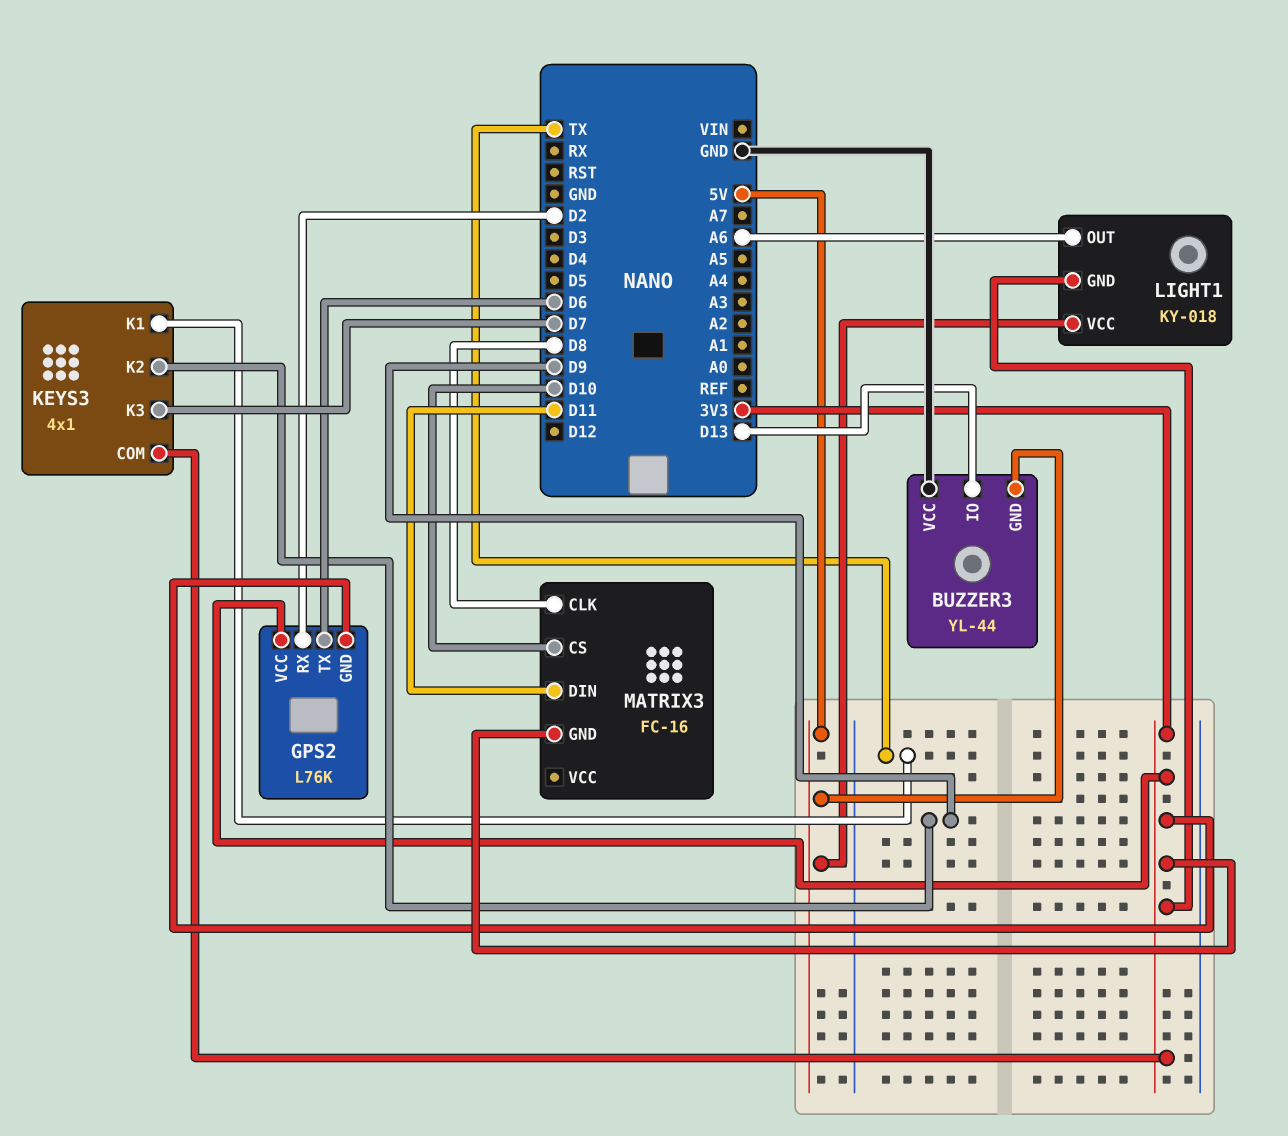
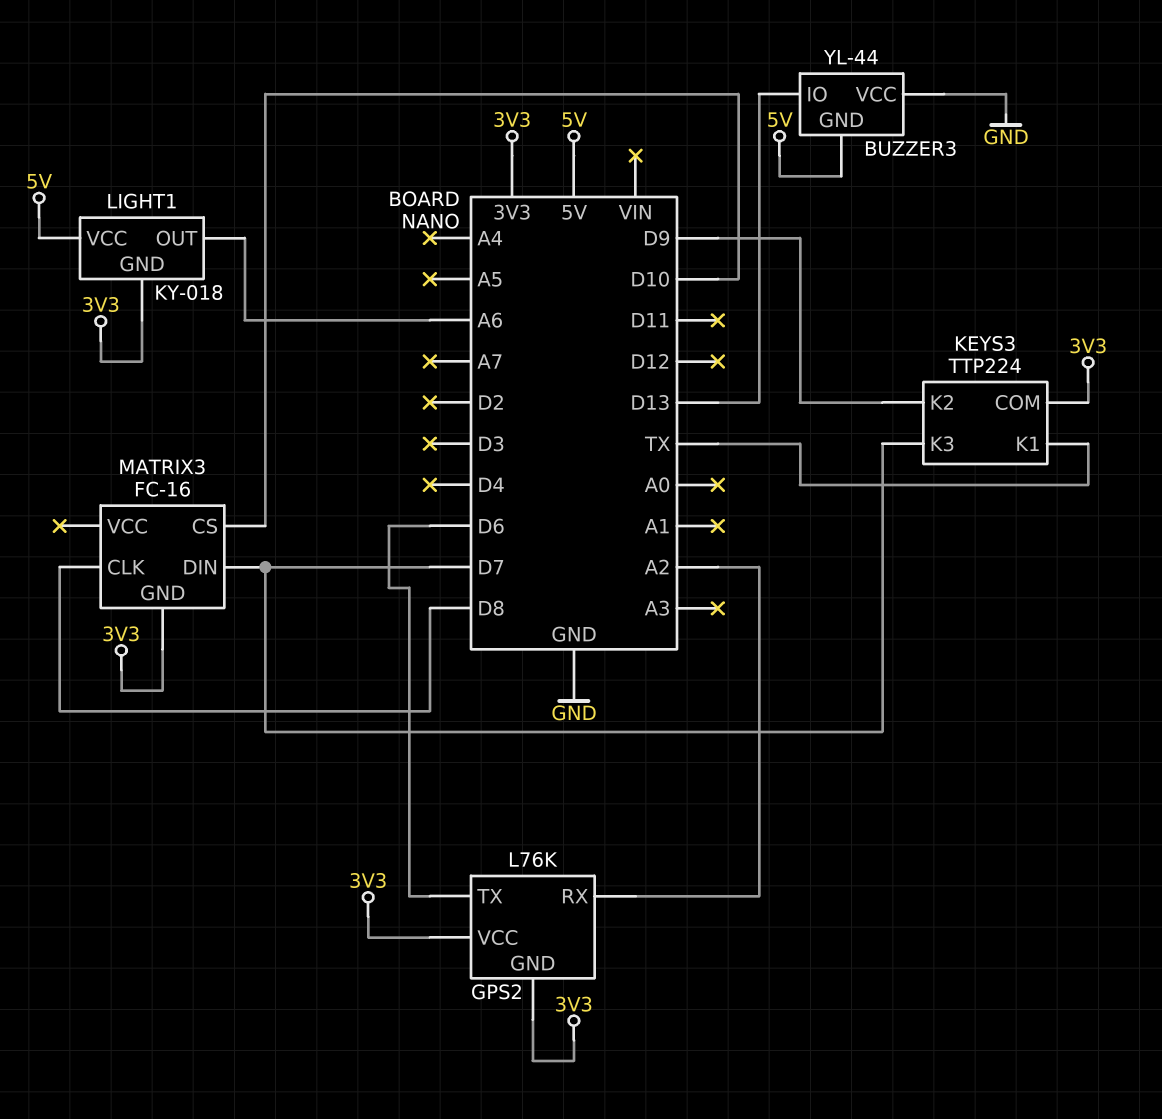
GPS2 pin RX: D2 -> A2
KEYS3: 4x1 -> TTP224
MATRIX3 pin DIN: D11 -> D7

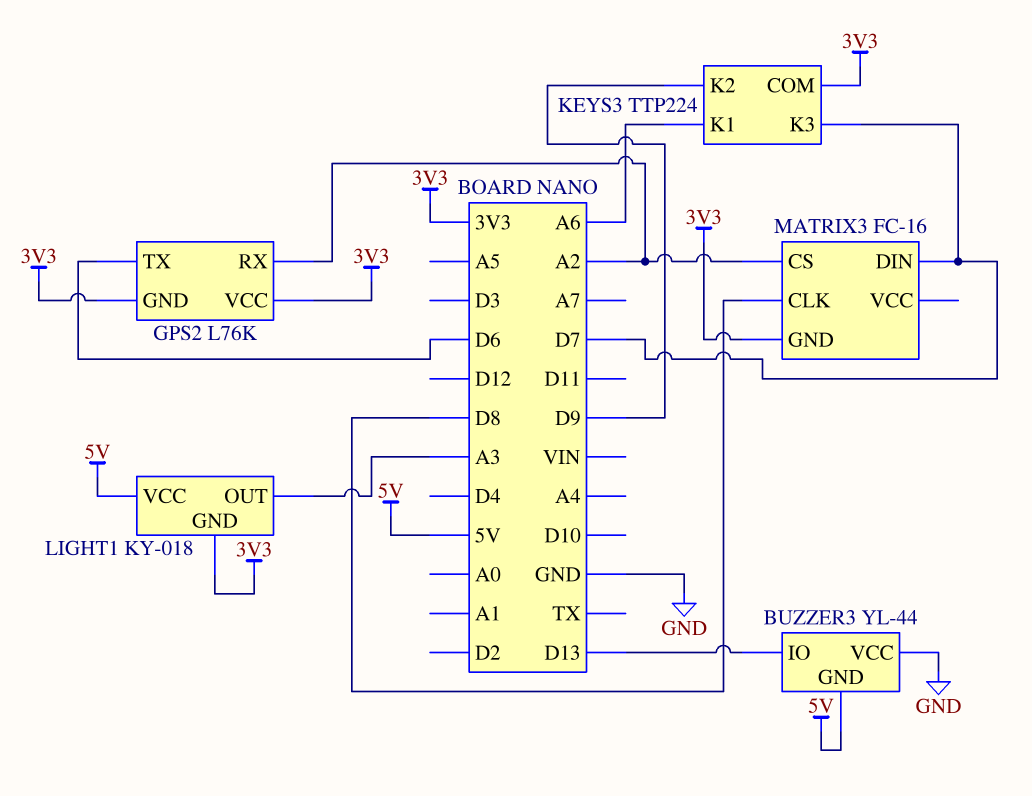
KEYS3 pin K1: TX -> A6
LIGHT1 pin OUT: A6 -> A3
MATRIX3 pin CS: D10 -> A2

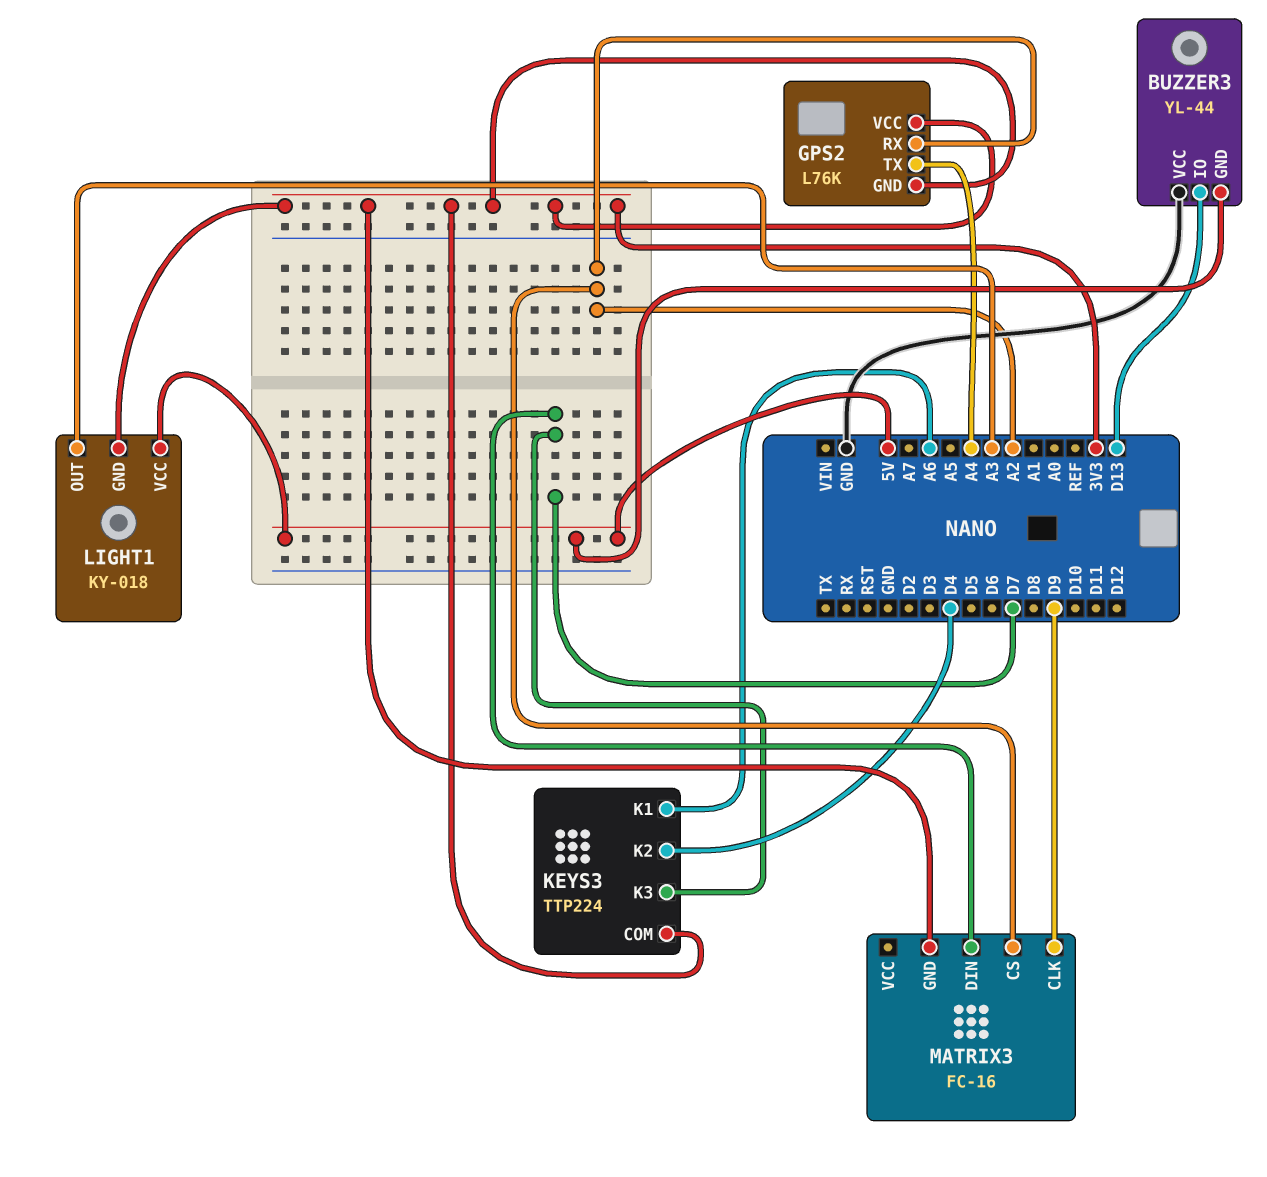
GPS2 pin TX: D6 -> A4
KEYS3 pin K2: D9 -> D4
MATRIX3 pin CLK: D8 -> D9

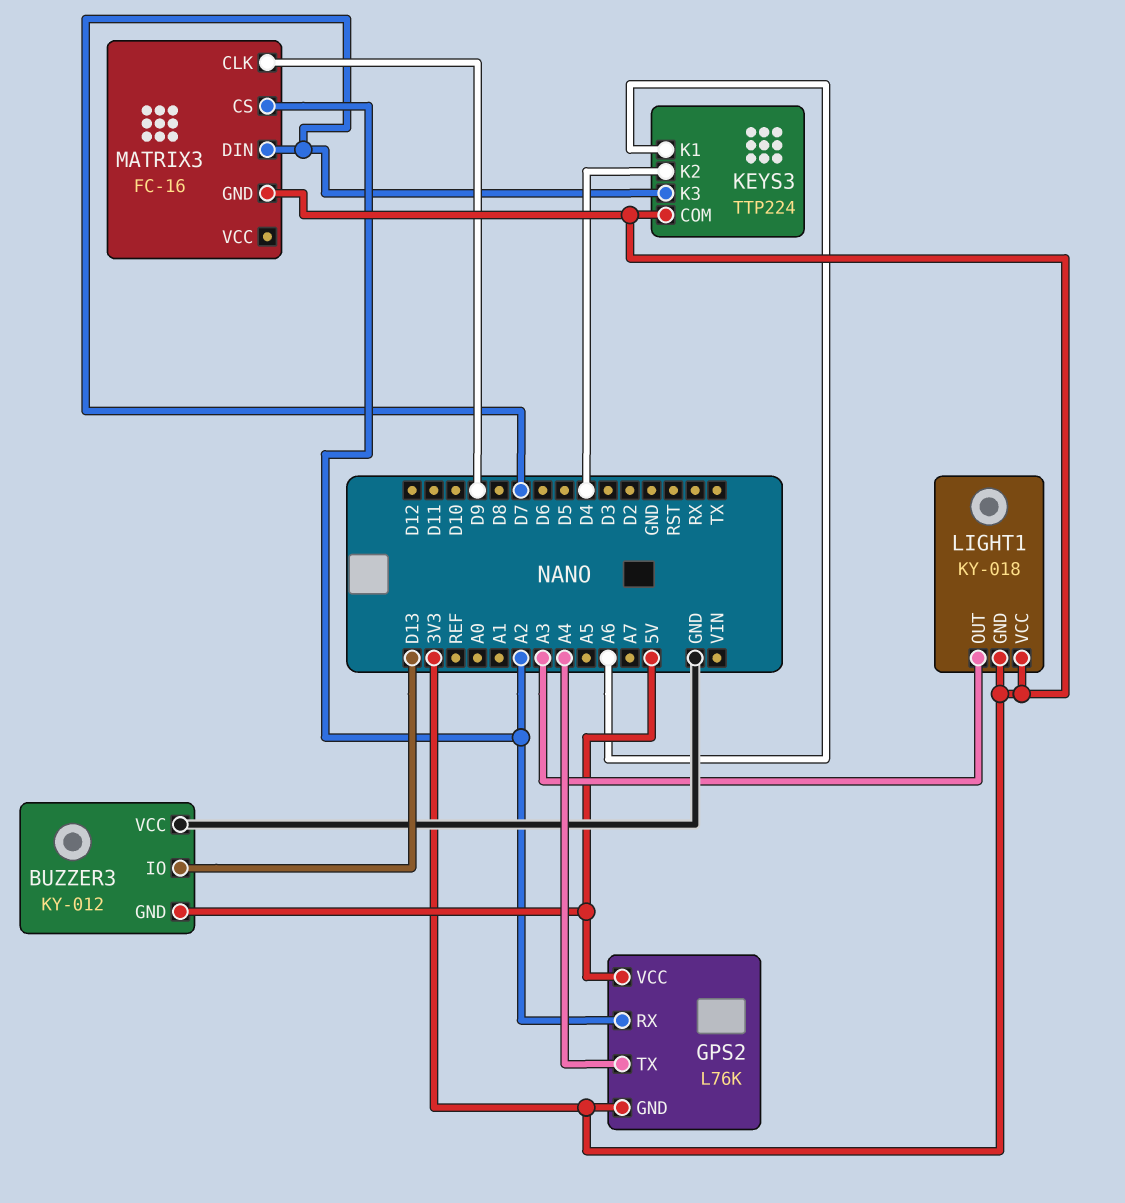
BUZZER3: YL-44 -> KY-012
GPS2 pin VCC: 3V3 -> 5V
LIGHT1 pin VCC: 5V -> 3V3

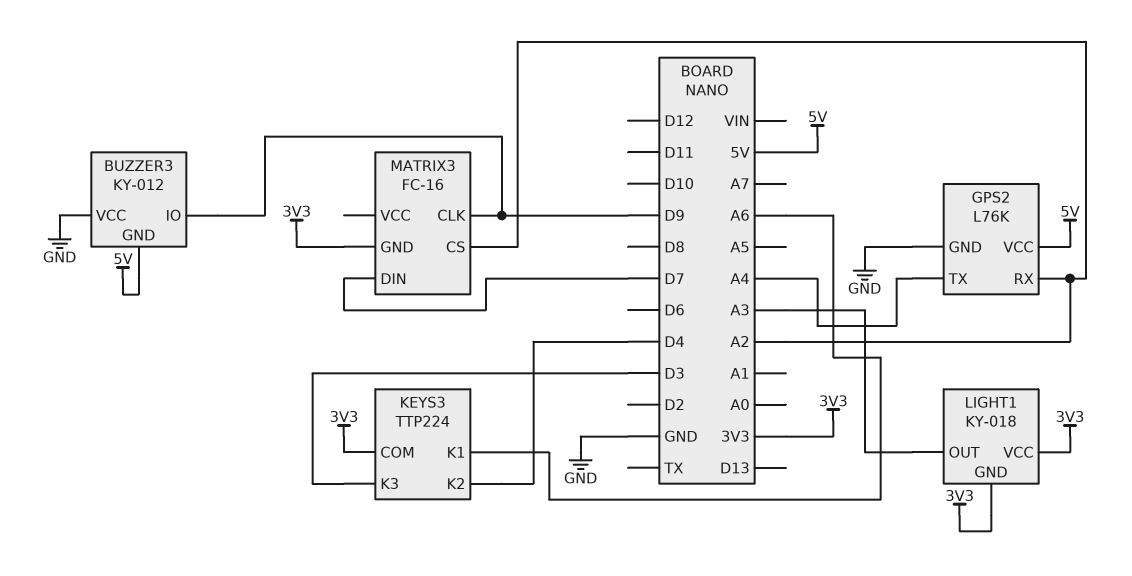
BUZZER3 pin IO: D13 -> D9
GPS2 pin GND: 3V3 -> GND
KEYS3 pin K3: D7 -> D3

